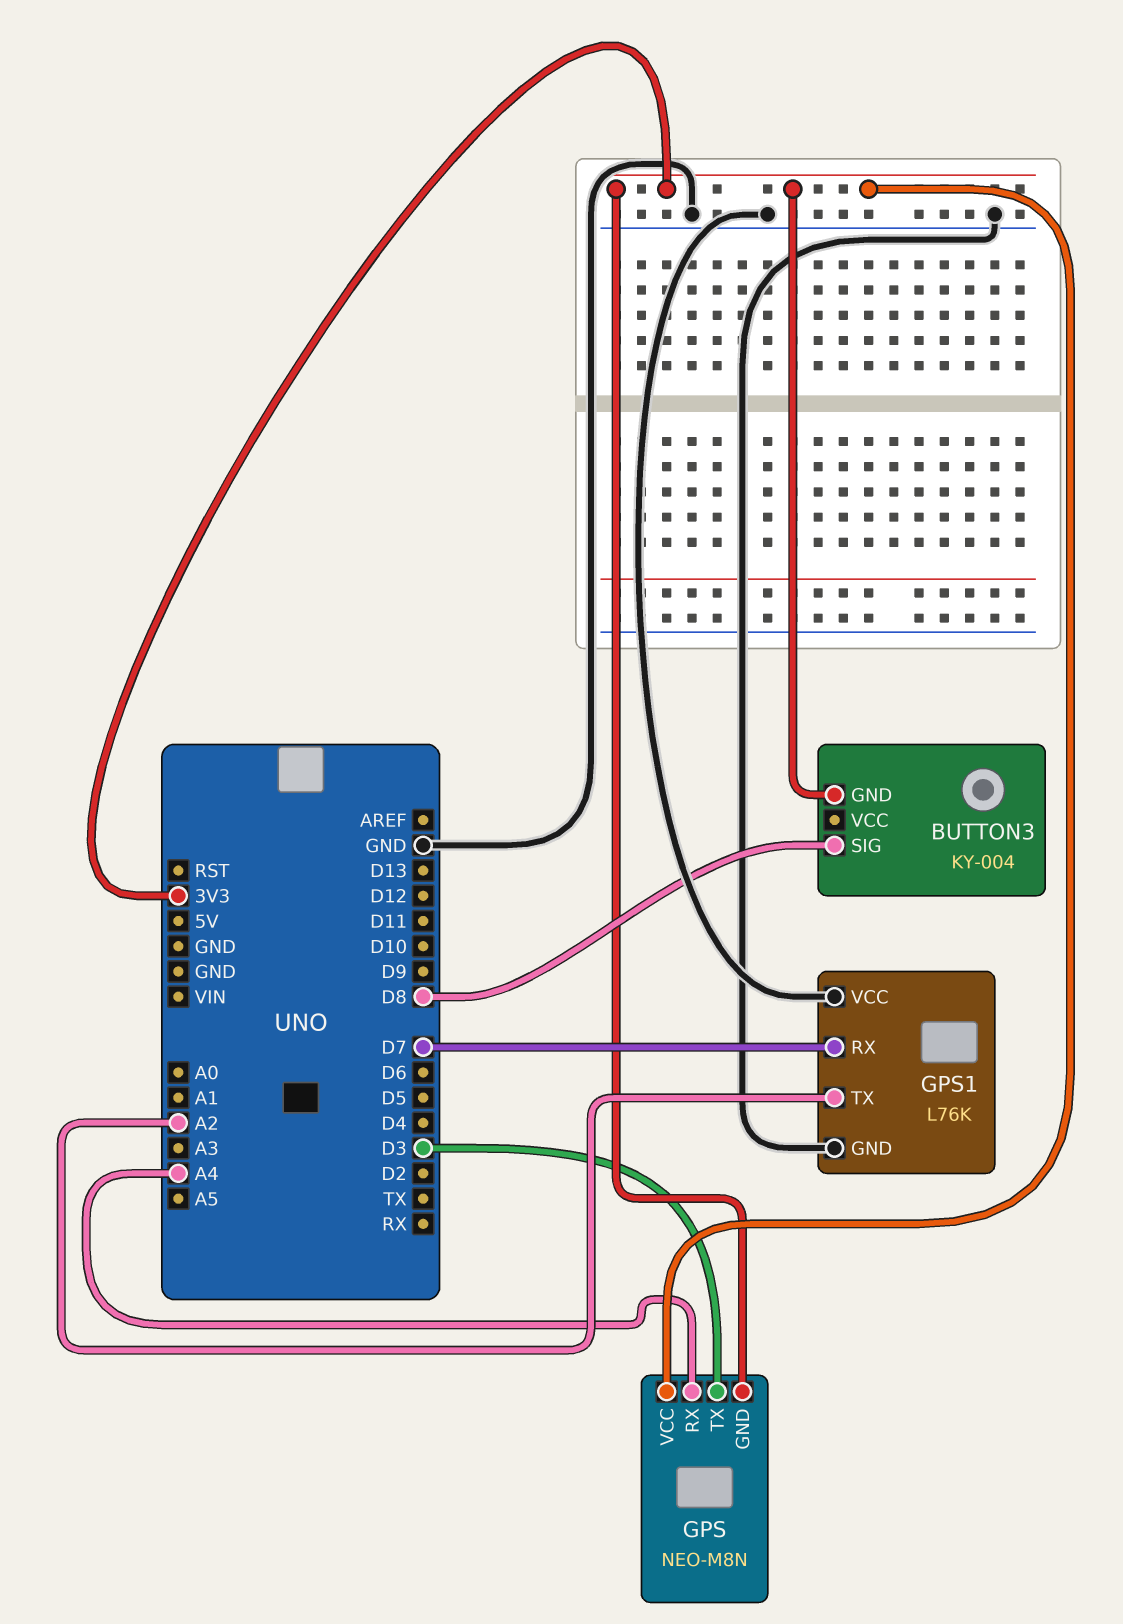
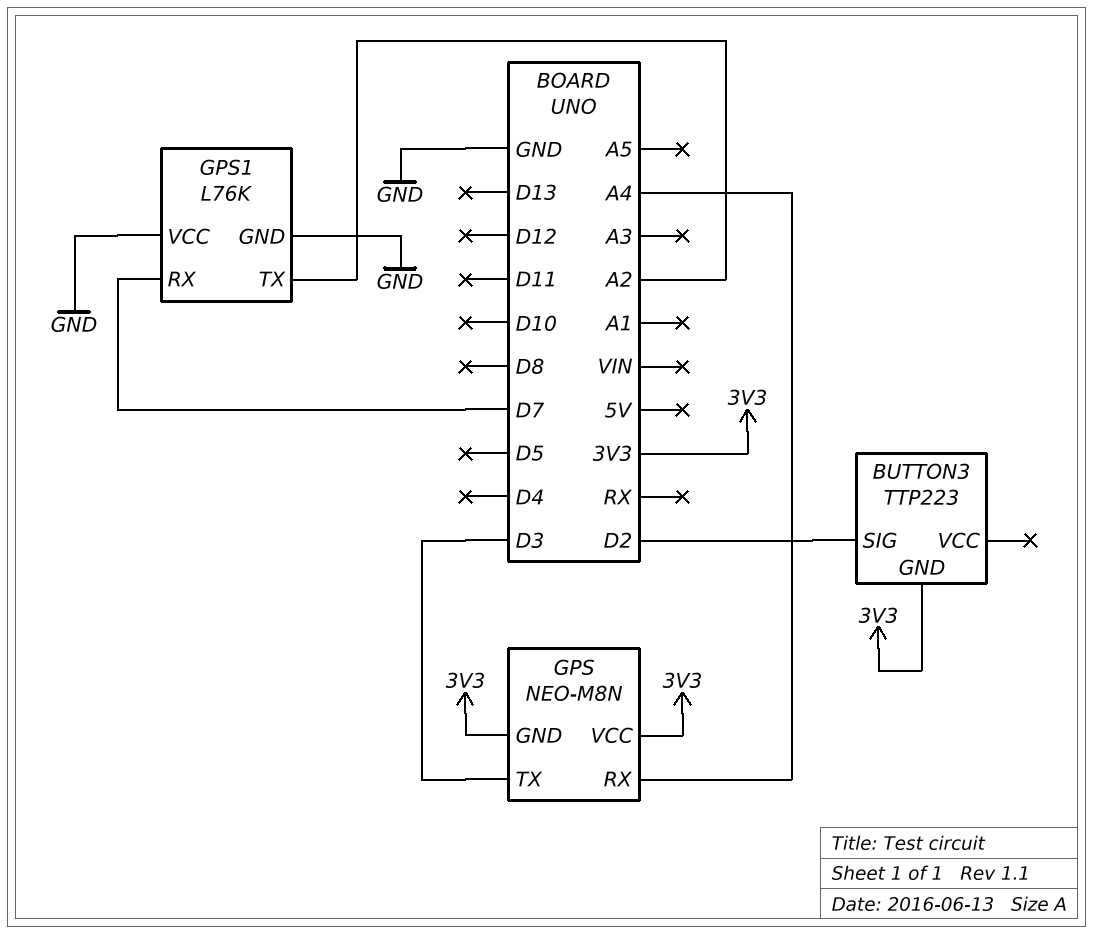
BUTTON3: KY-004 -> TTP223
BUTTON3 pin SIG: D8 -> D2

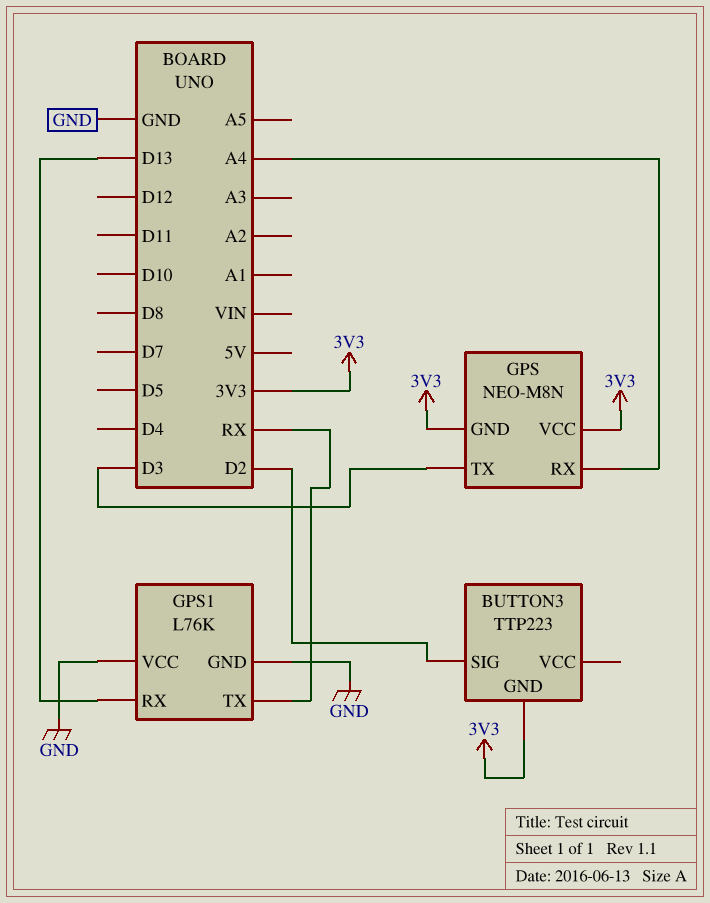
GPS1 pin RX: D7 -> D13
GPS1 pin TX: A2 -> RX

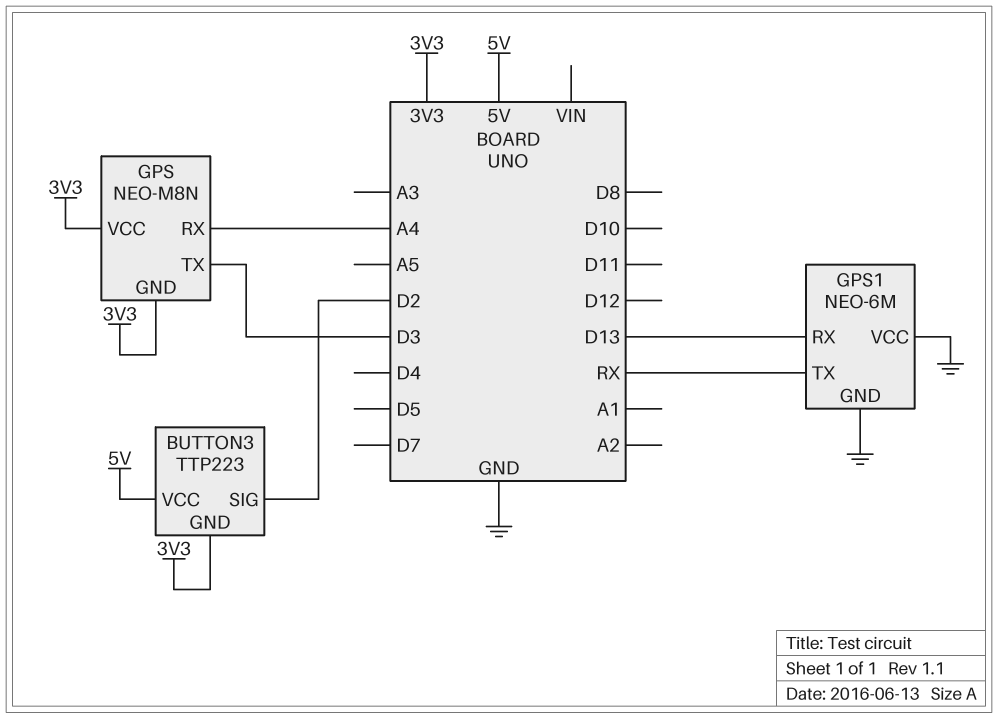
BUTTON3 pin VCC: none -> 5V
GPS1: L76K -> NEO-6M

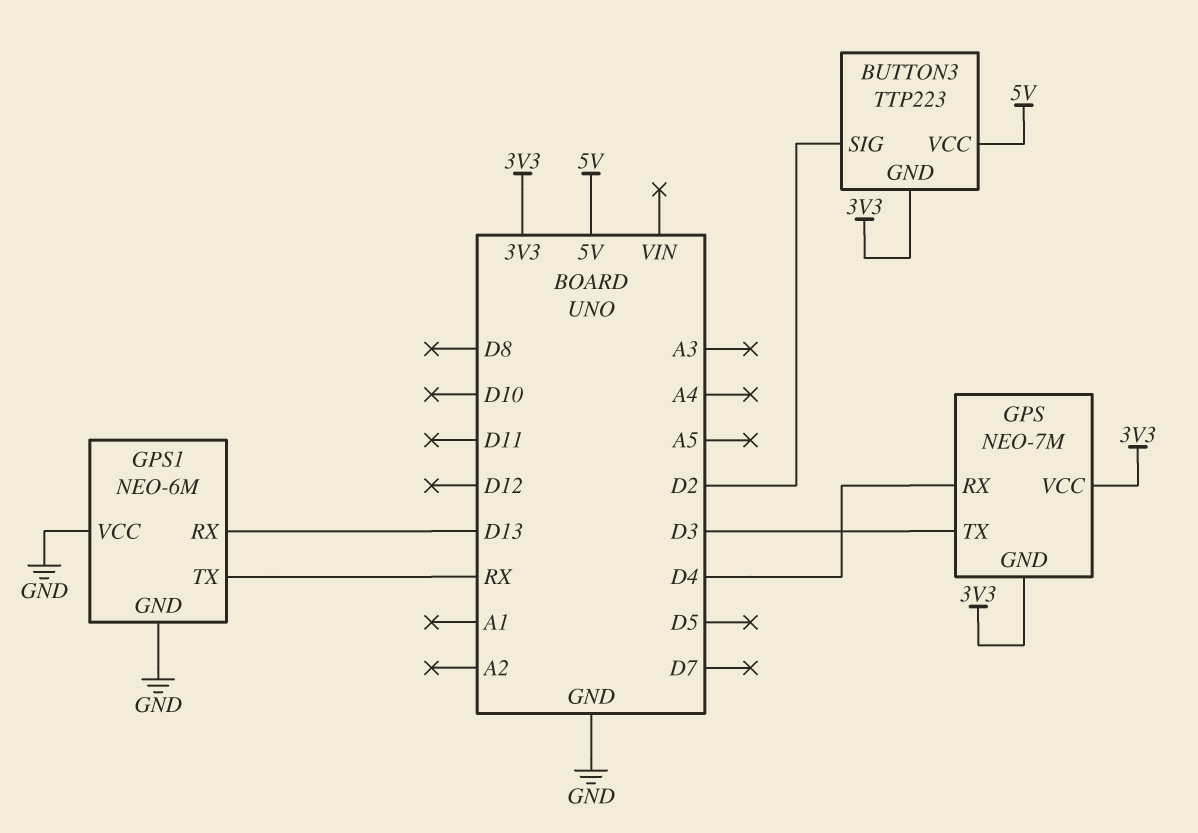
GPS: NEO-M8N -> NEO-7M
GPS pin RX: A4 -> D4

